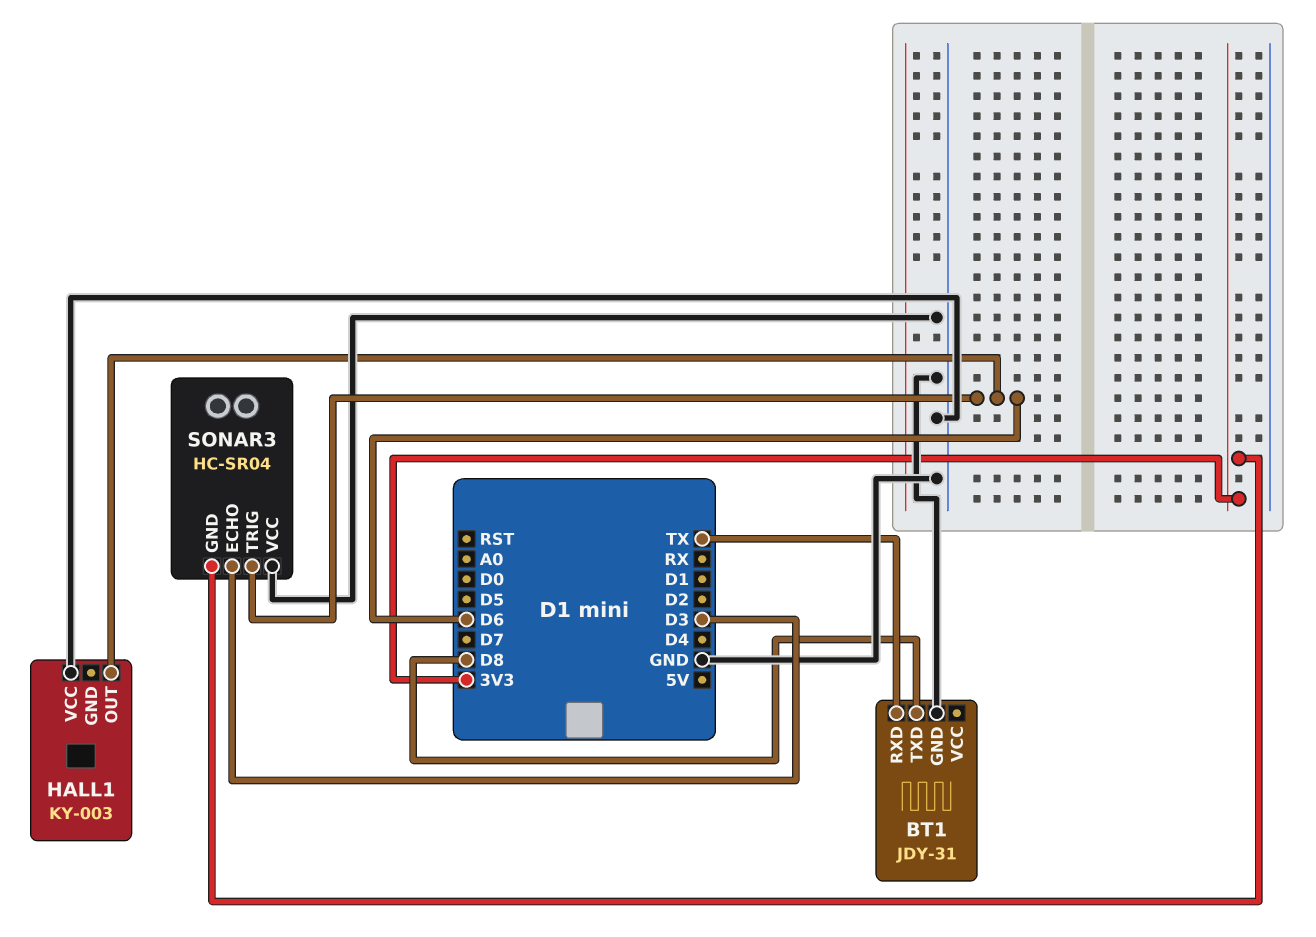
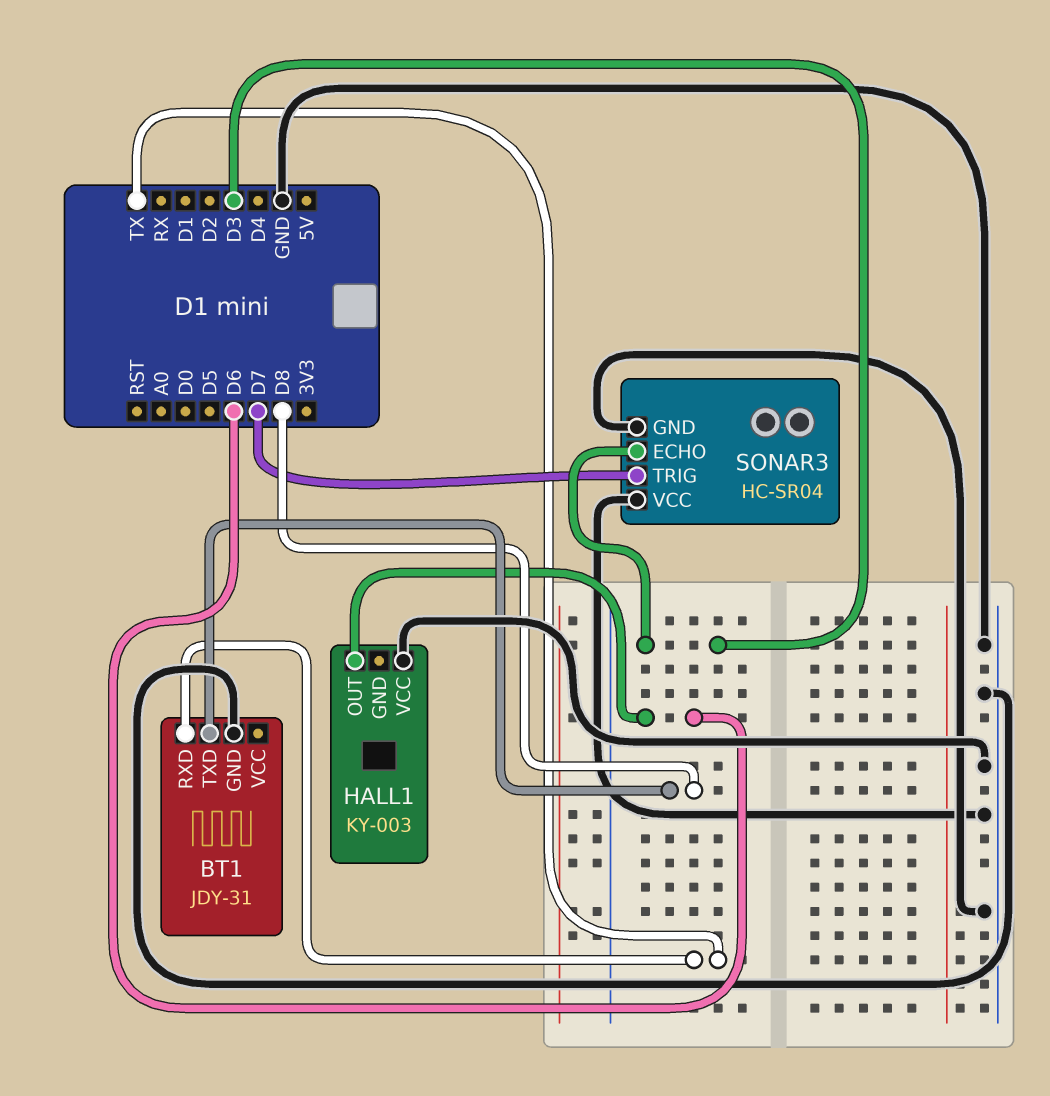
SONAR3 pin GND: 3V3 -> GND
SONAR3 pin TRIG: D6 -> D7

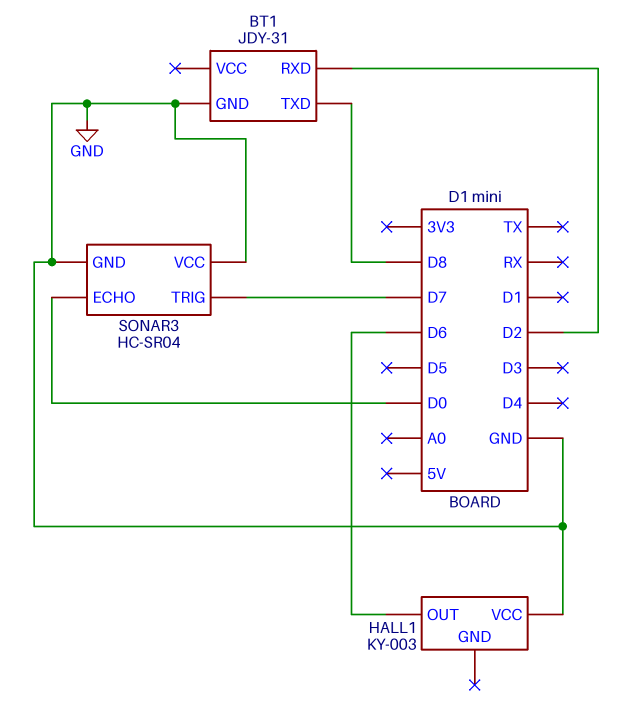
BT1 pin RXD: TX -> D2
SONAR3 pin ECHO: D3 -> D0

